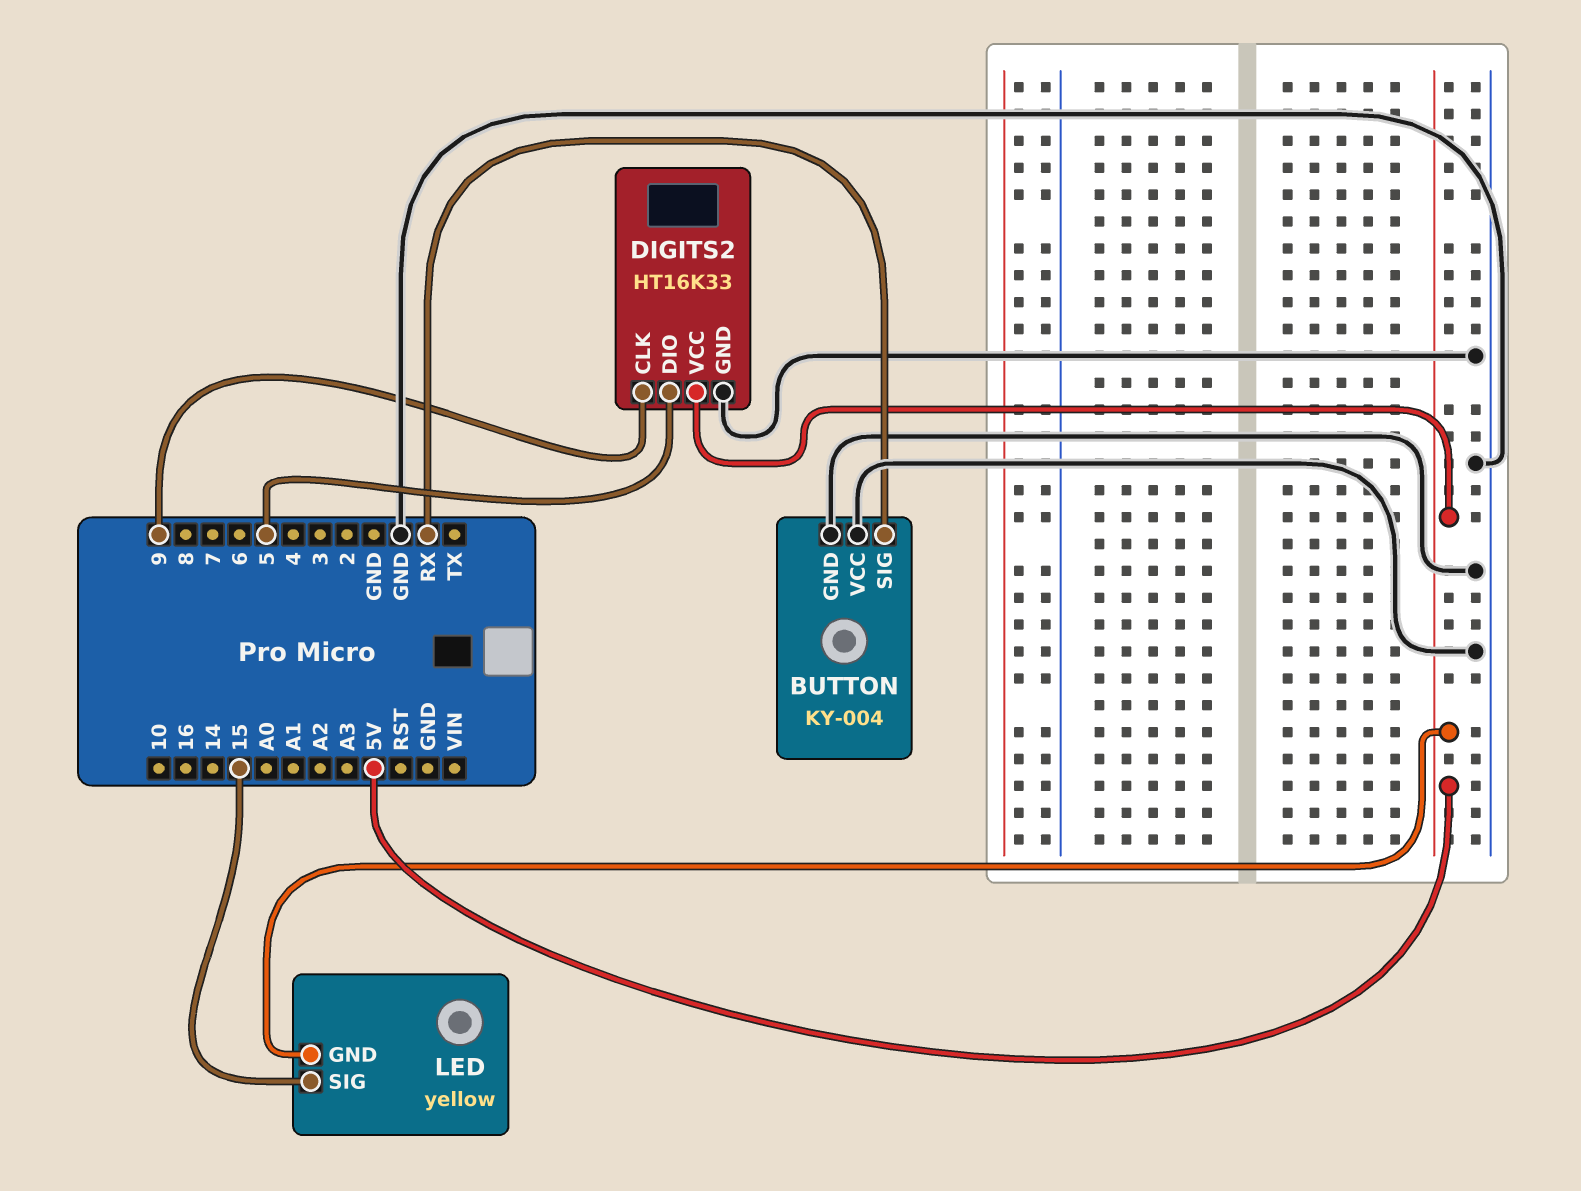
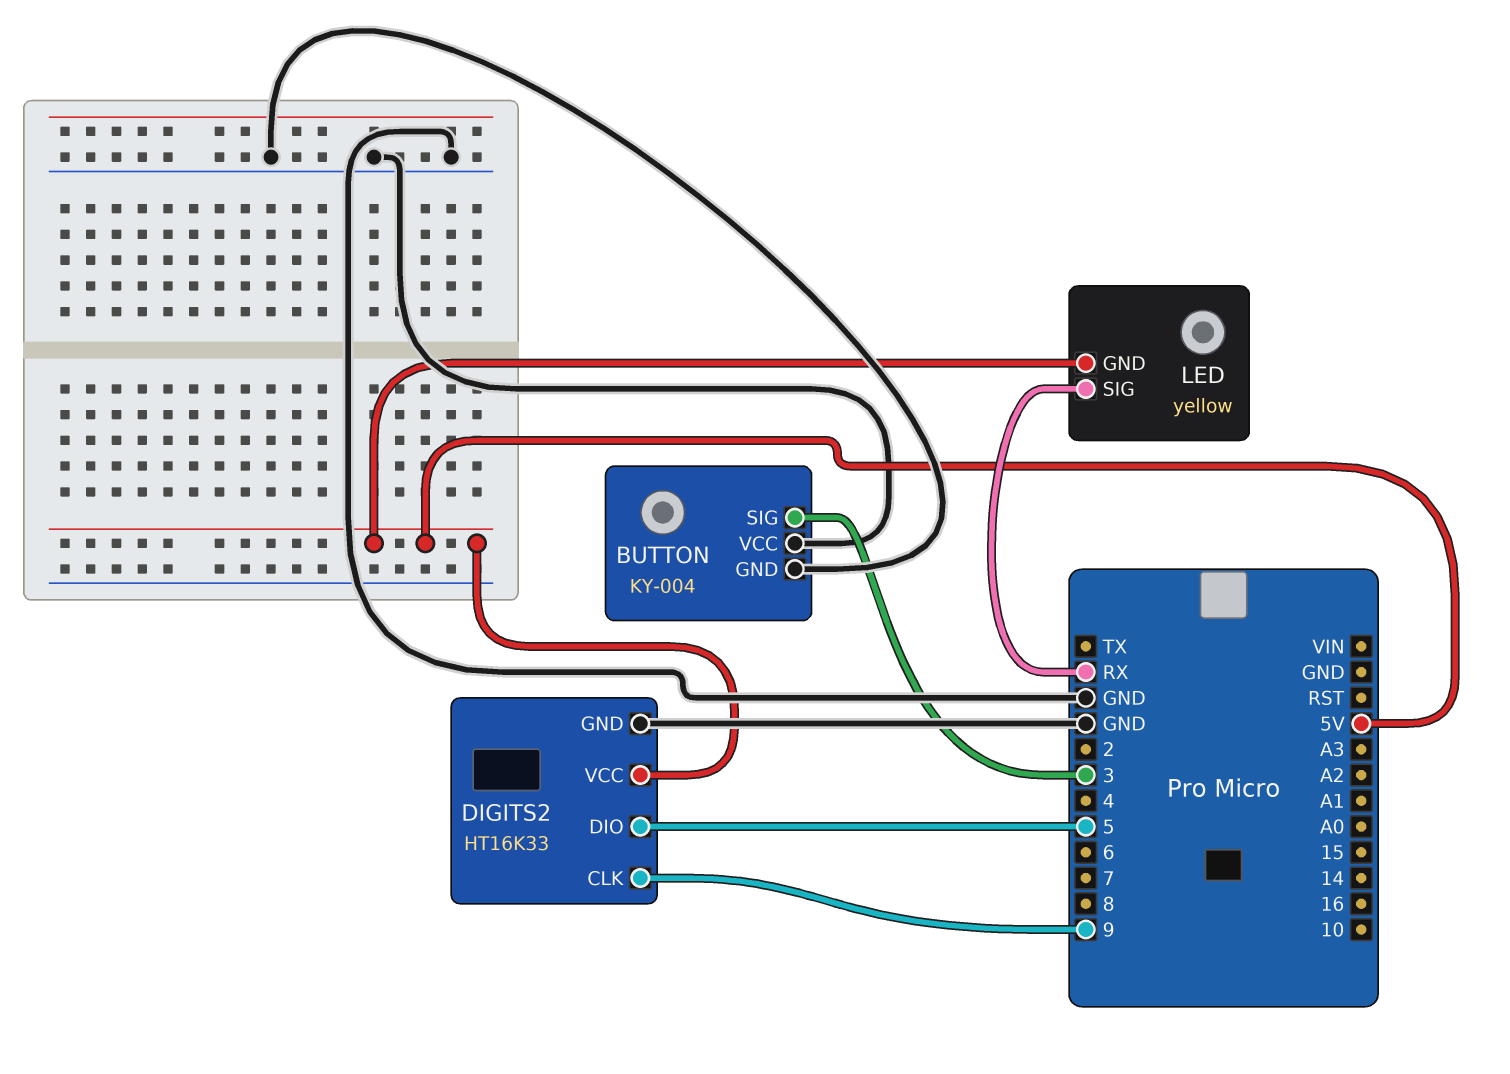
BUTTON pin SIG: RX -> 3
LED pin SIG: 15 -> RX

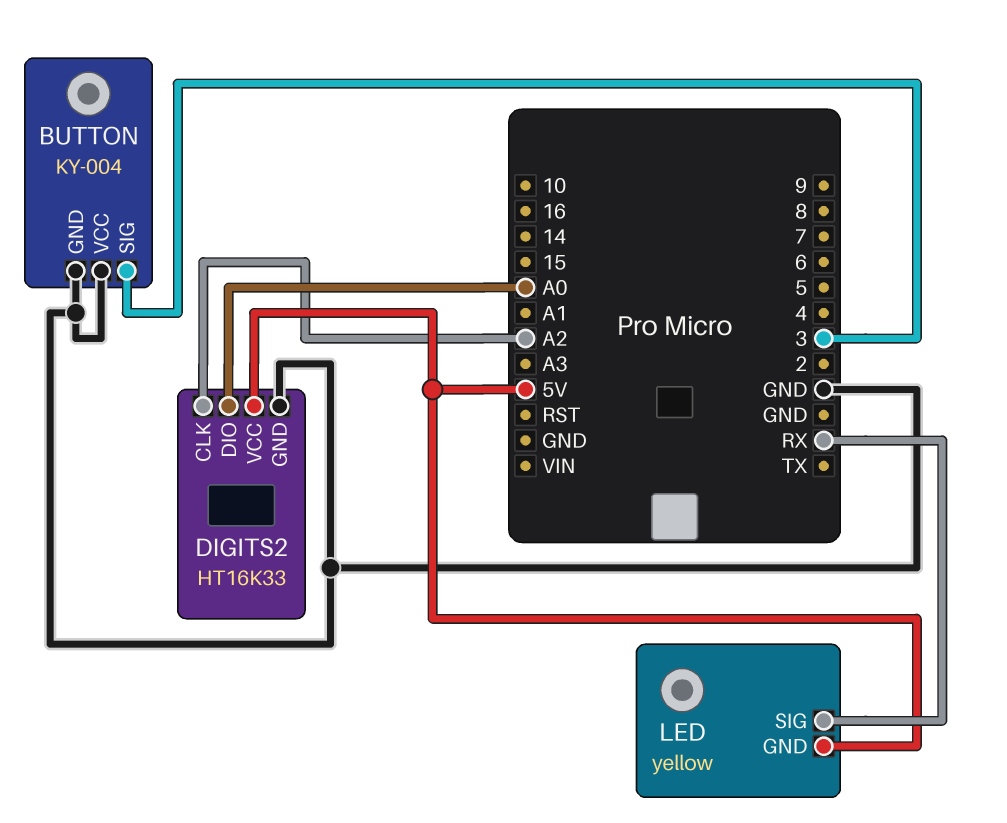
DIGITS2 pin CLK: 9 -> A2
DIGITS2 pin DIO: 5 -> A0

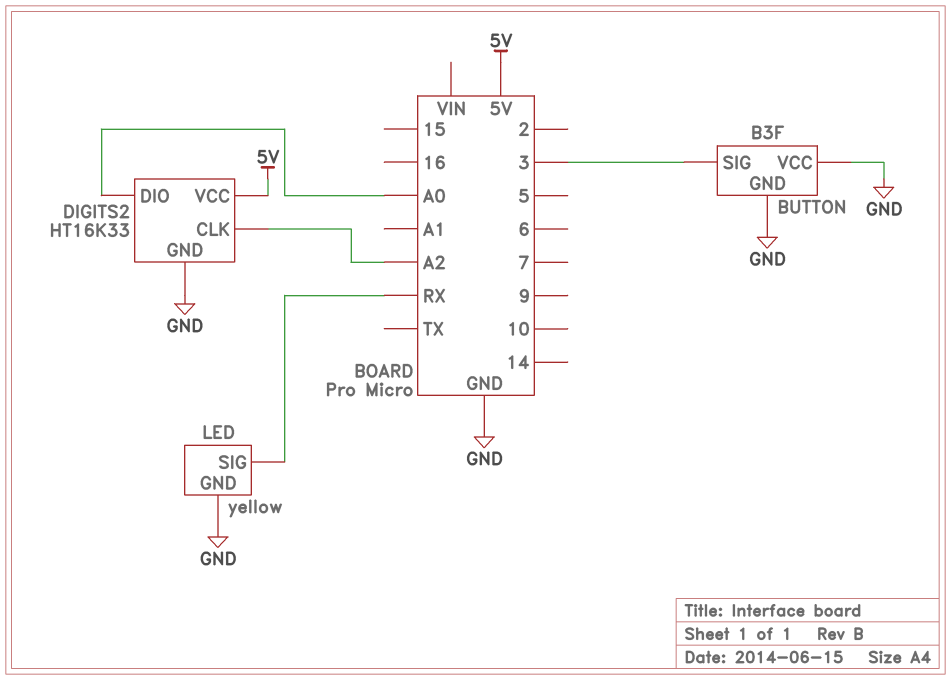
BUTTON: KY-004 -> B3F
LED pin GND: 5V -> GND

